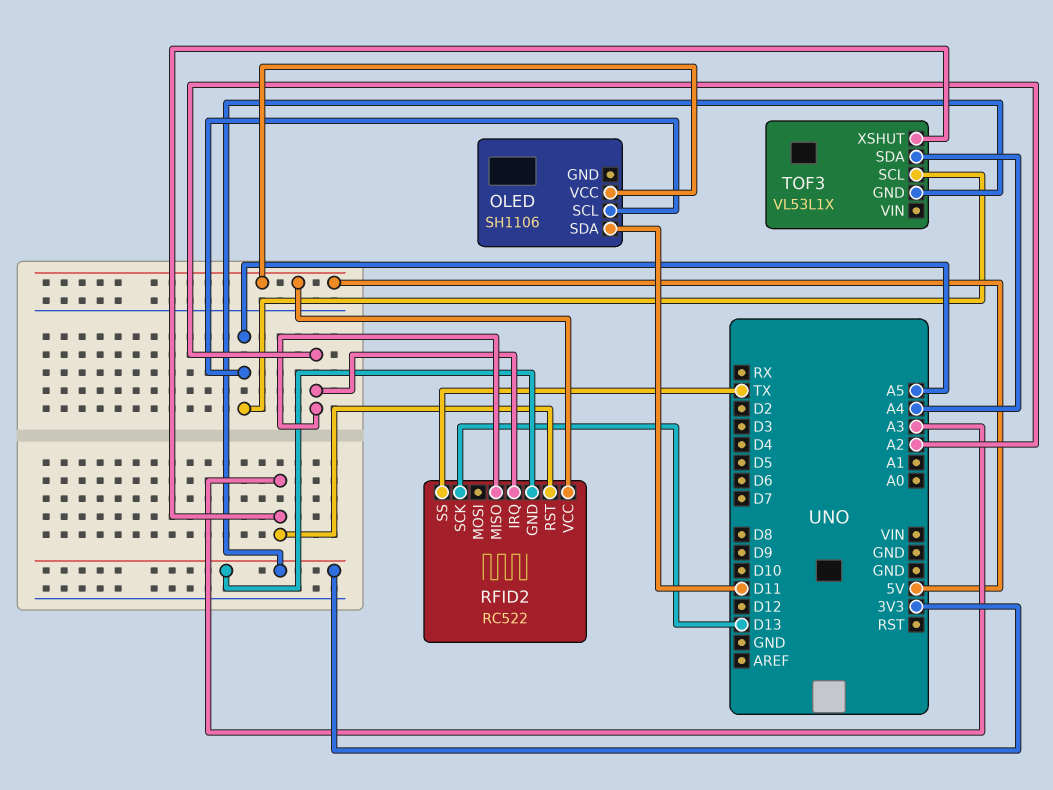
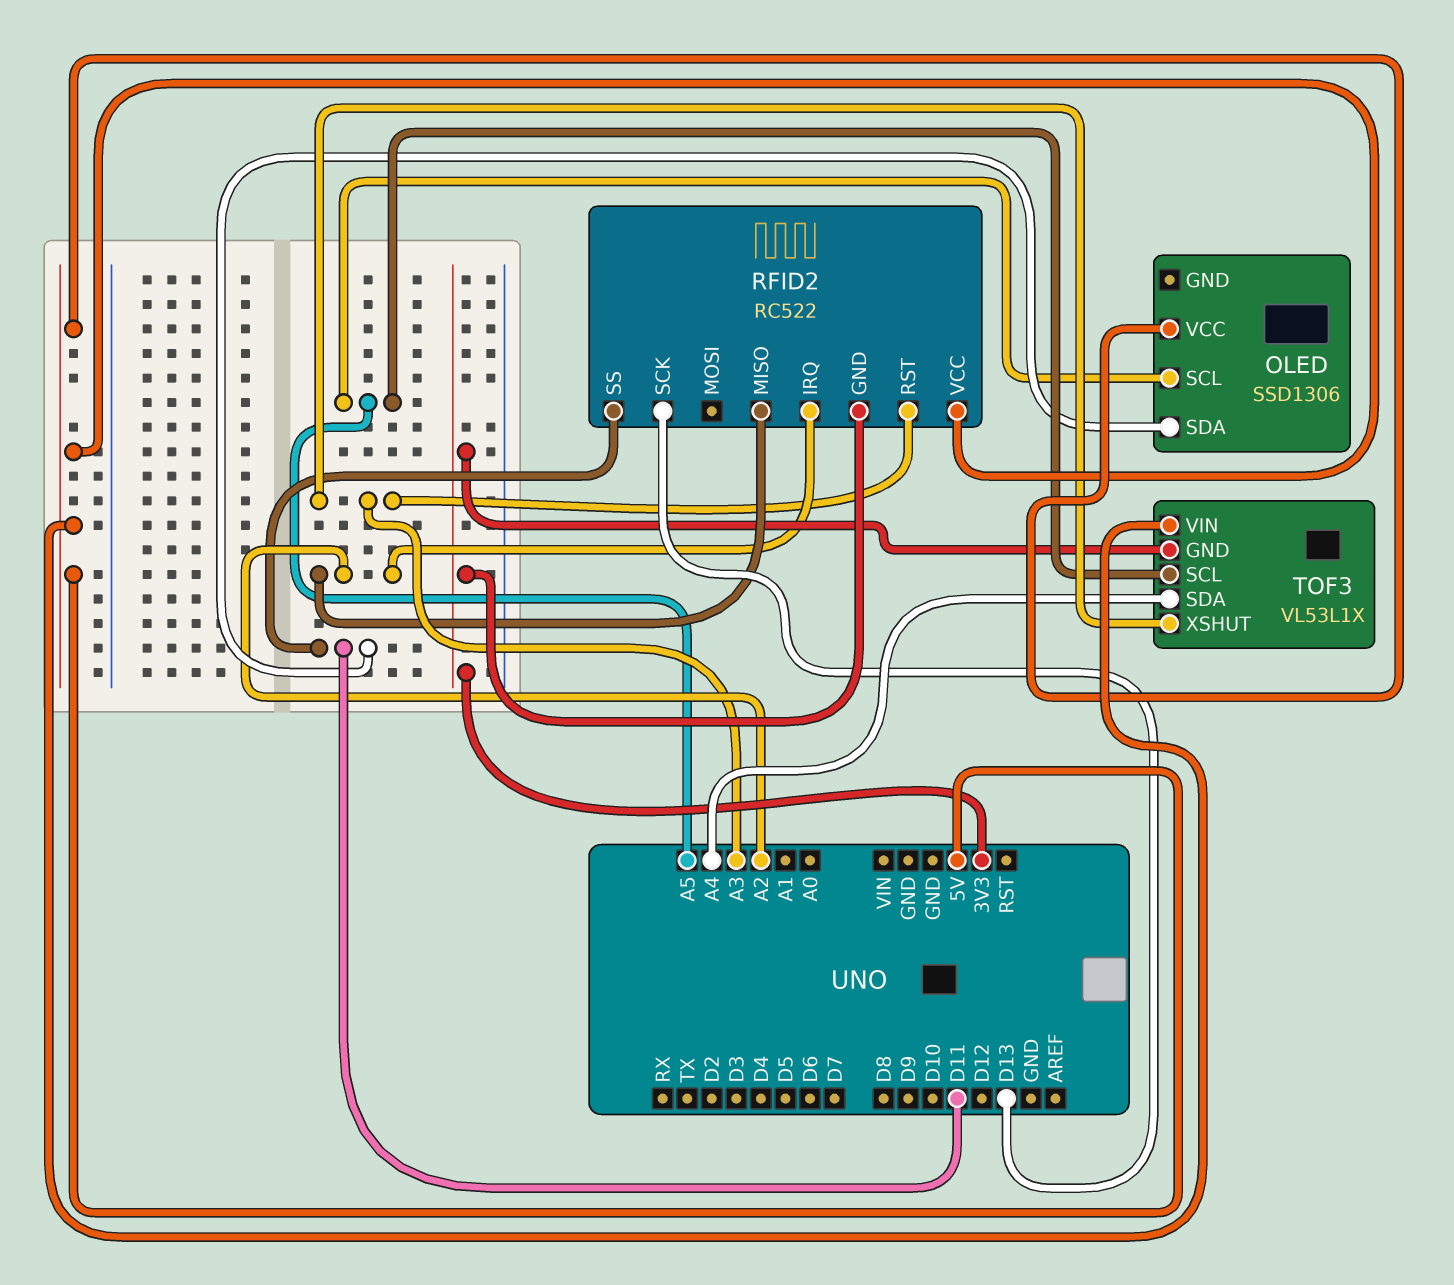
OLED: SH1106 -> SSD1306
RFID2 pin SS: TX -> D11
TOF3 pin VIN: none -> 5V

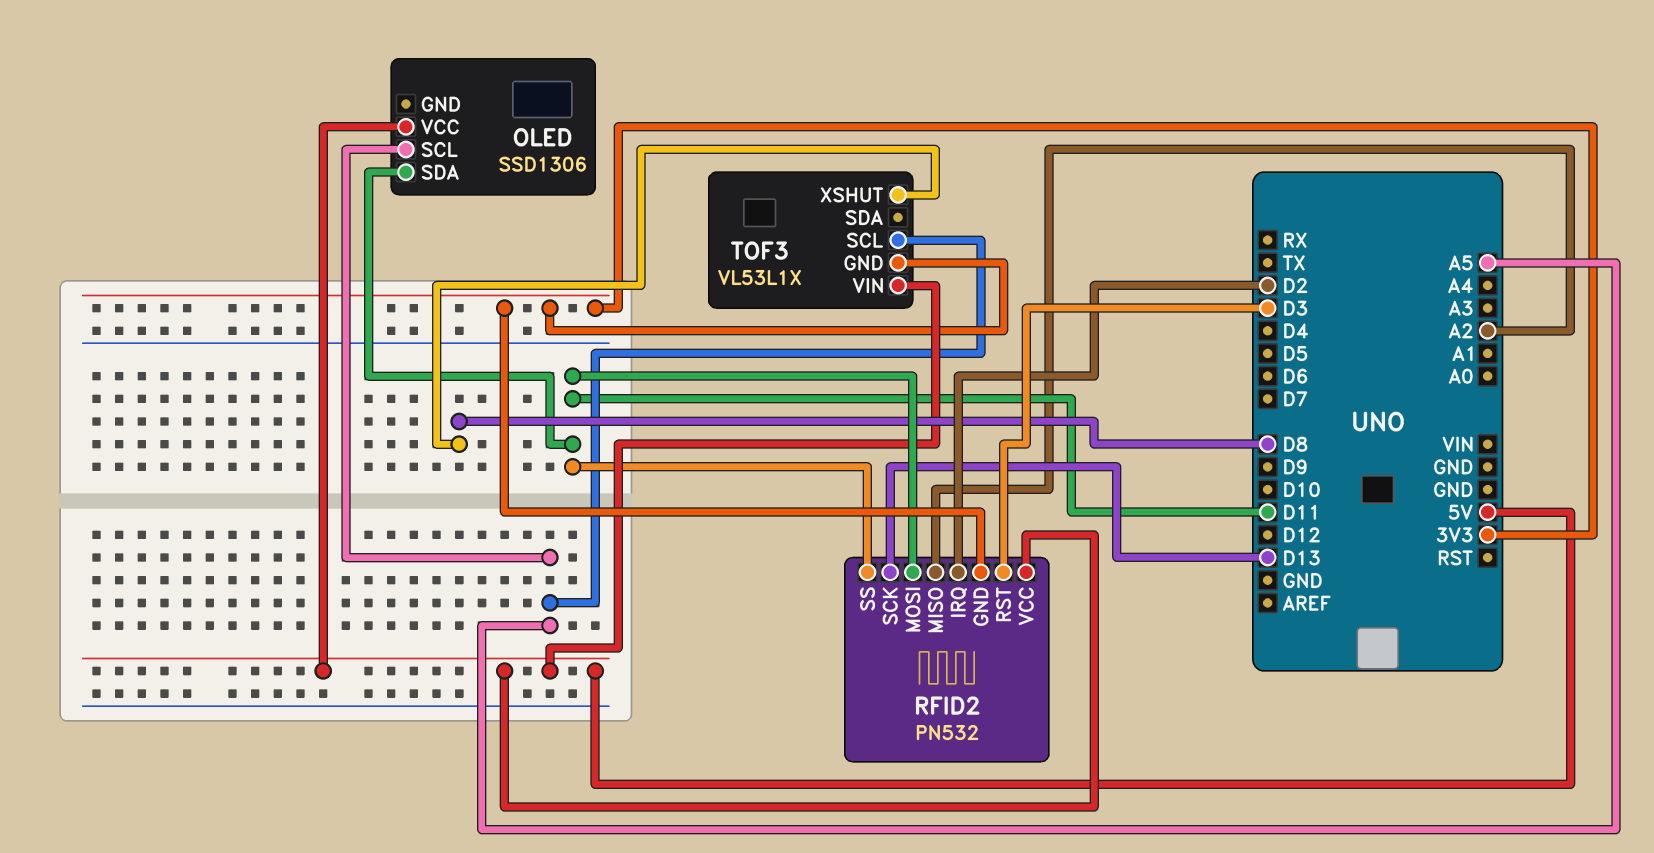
RFID2: RC522 -> PN532
RFID2 pin IRQ: A2 -> D2
RFID2 pin MOSI: none -> D11
RFID2 pin RST: A3 -> D3
TOF3 pin SDA: A4 -> none
TOF3 pin XSHUT: A3 -> D8

